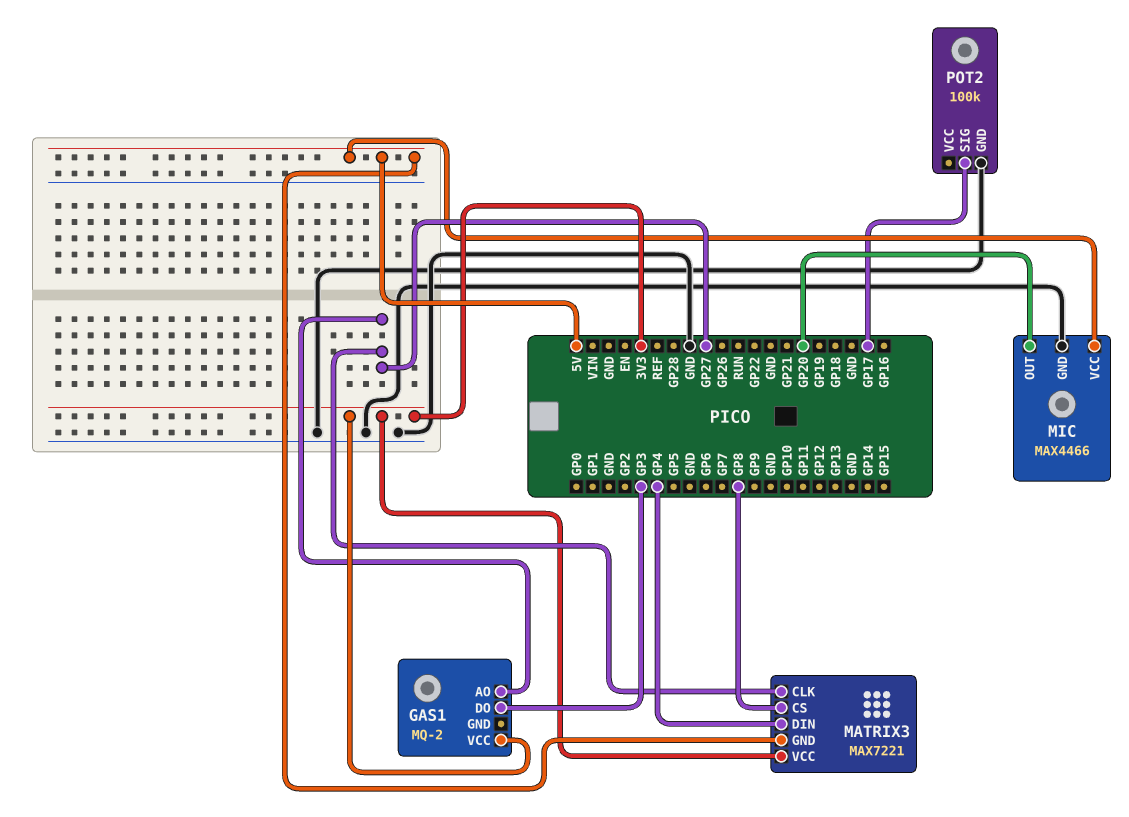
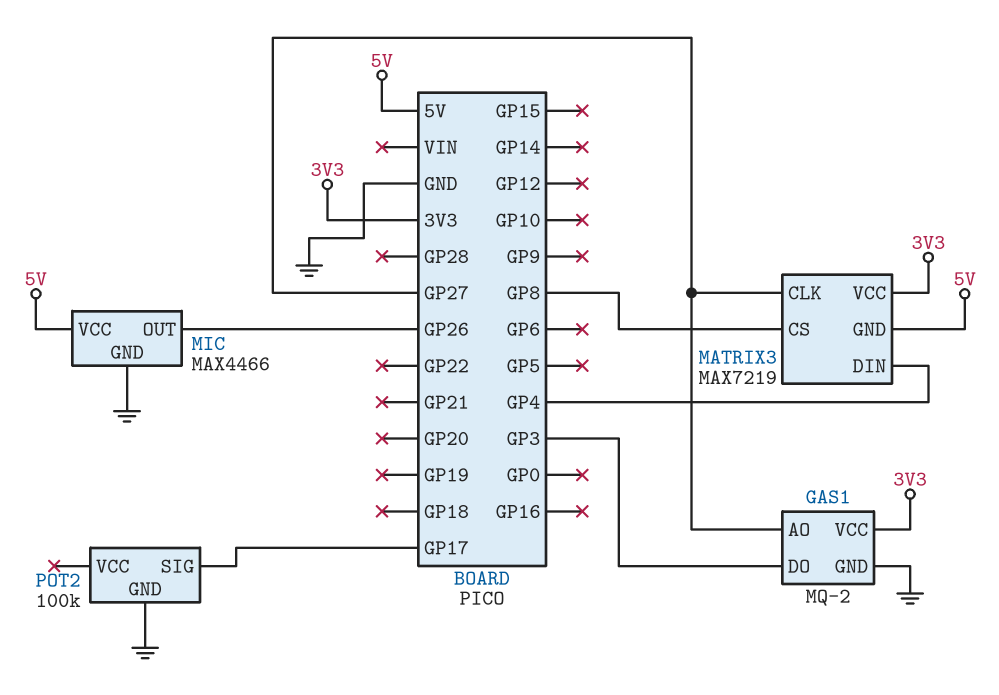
GAS1 pin GND: none -> GND
MATRIX3: MAX7221 -> MAX7219
MIC pin OUT: GP20 -> GP26

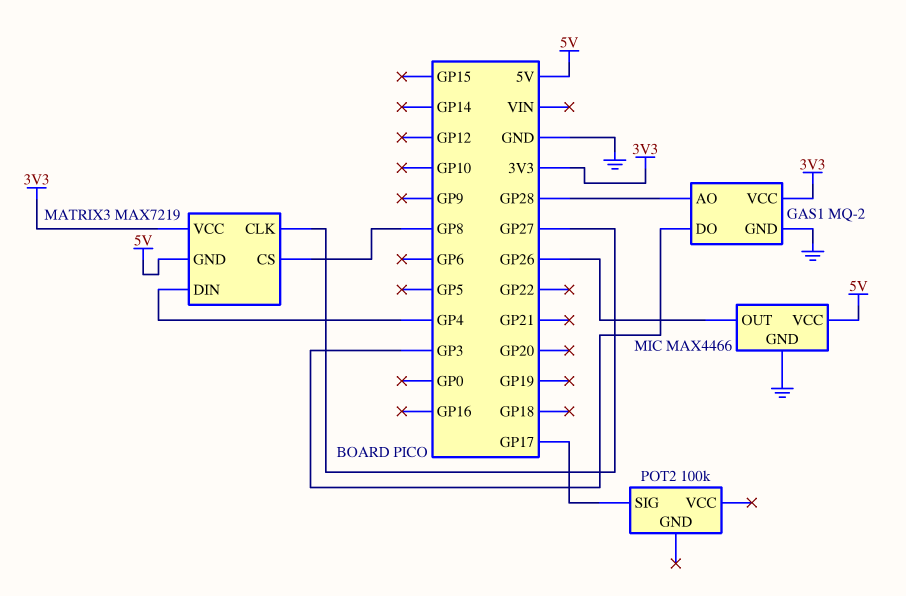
GAS1 pin AO: GP27 -> GP28
POT2 pin GND: GND -> none

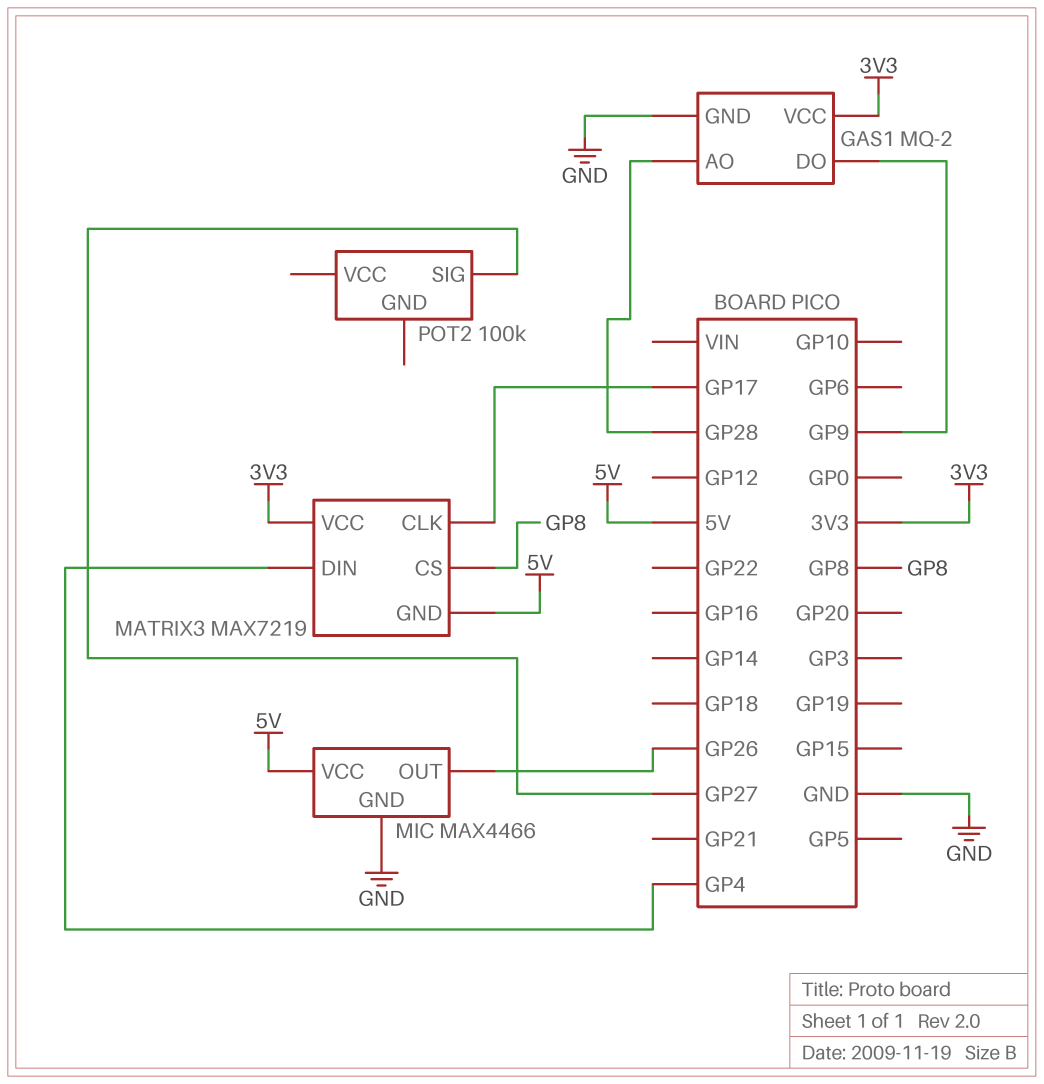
GAS1 pin DO: GP3 -> GP9
MATRIX3 pin CLK: GP27 -> GP17
POT2 pin SIG: GP17 -> GP27

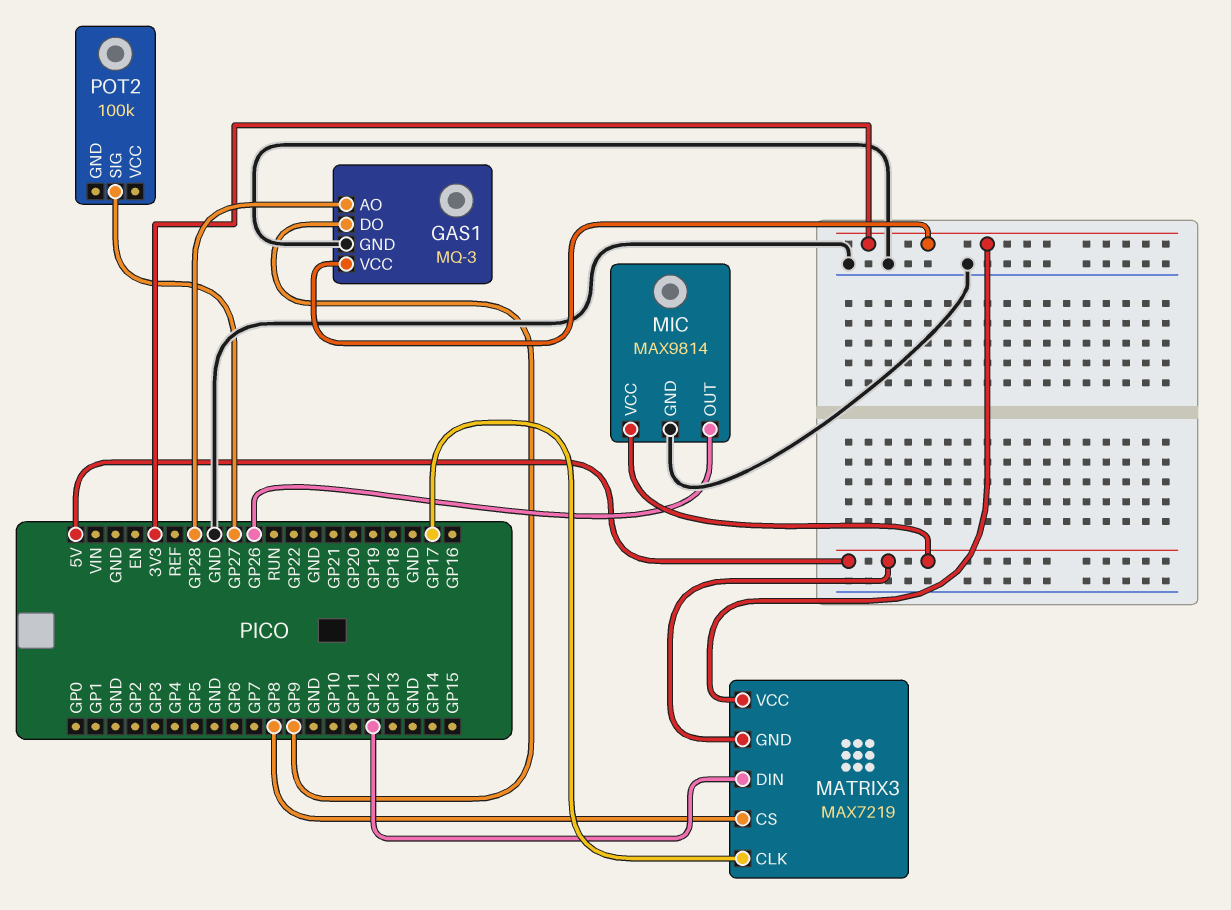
GAS1: MQ-2 -> MQ-3
MATRIX3 pin DIN: GP4 -> GP12
MIC: MAX4466 -> MAX9814

